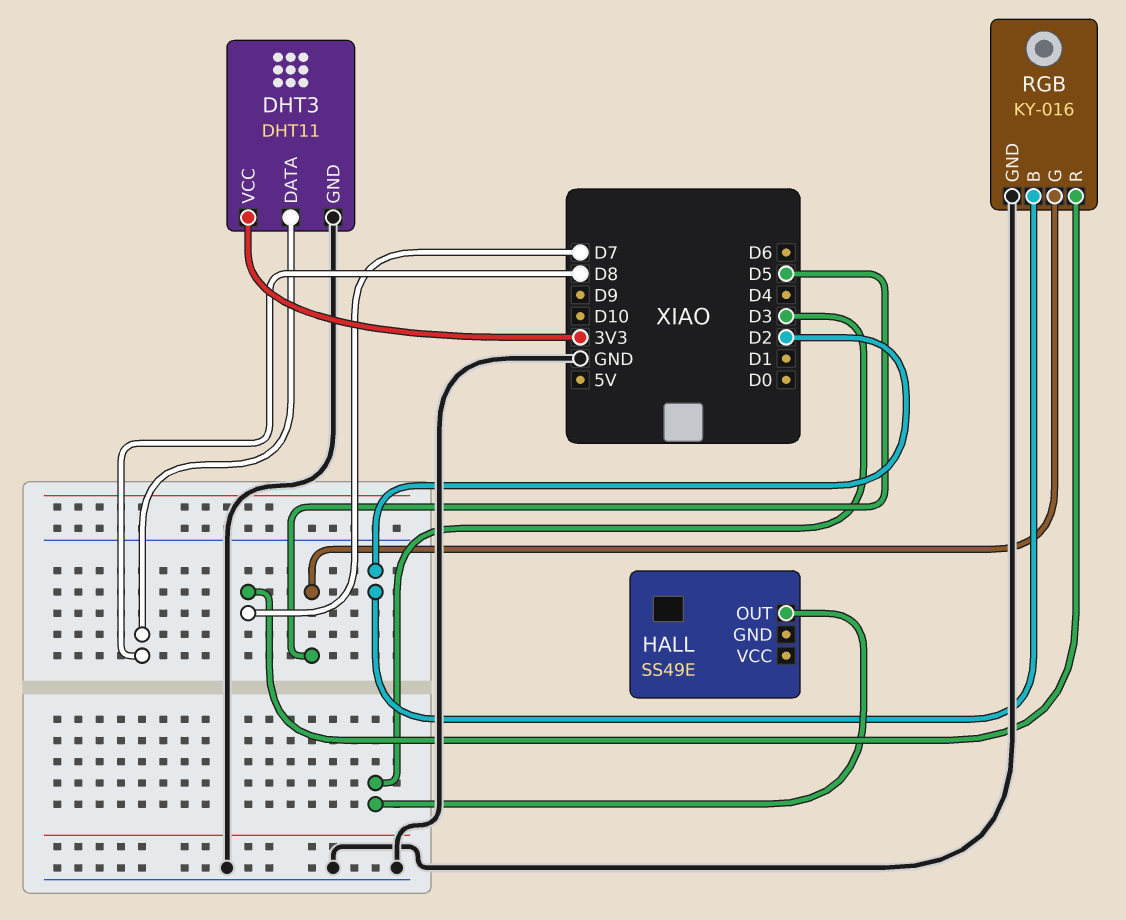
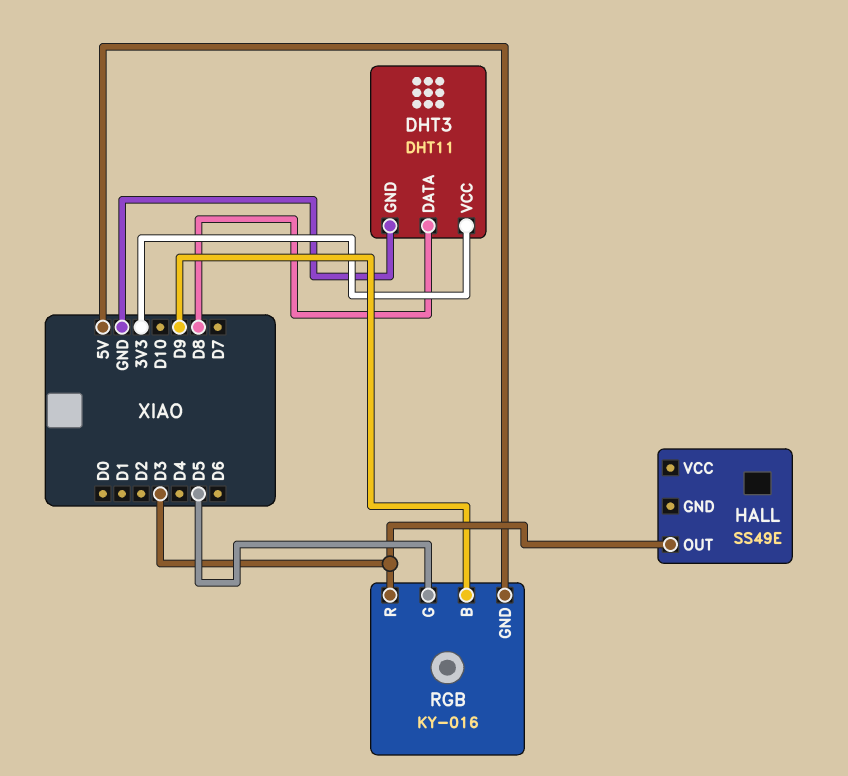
RGB pin B: D2 -> D9
RGB pin GND: GND -> 5V
RGB pin R: D7 -> D3

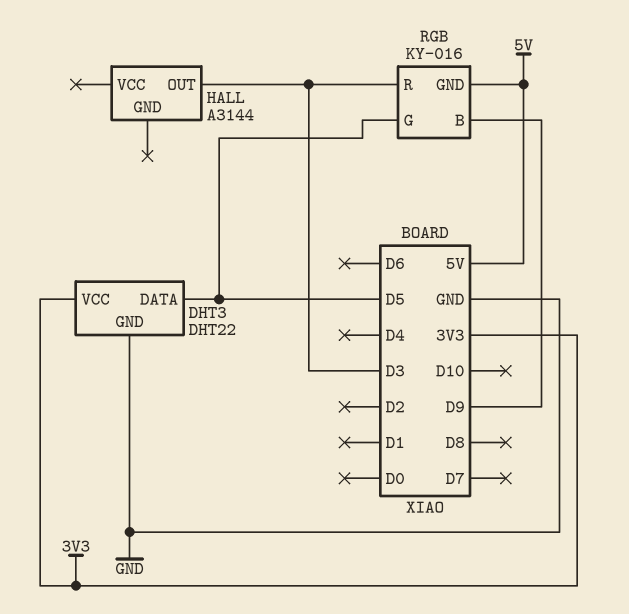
DHT3: DHT11 -> DHT22
DHT3 pin DATA: D8 -> D5
HALL: SS49E -> A3144

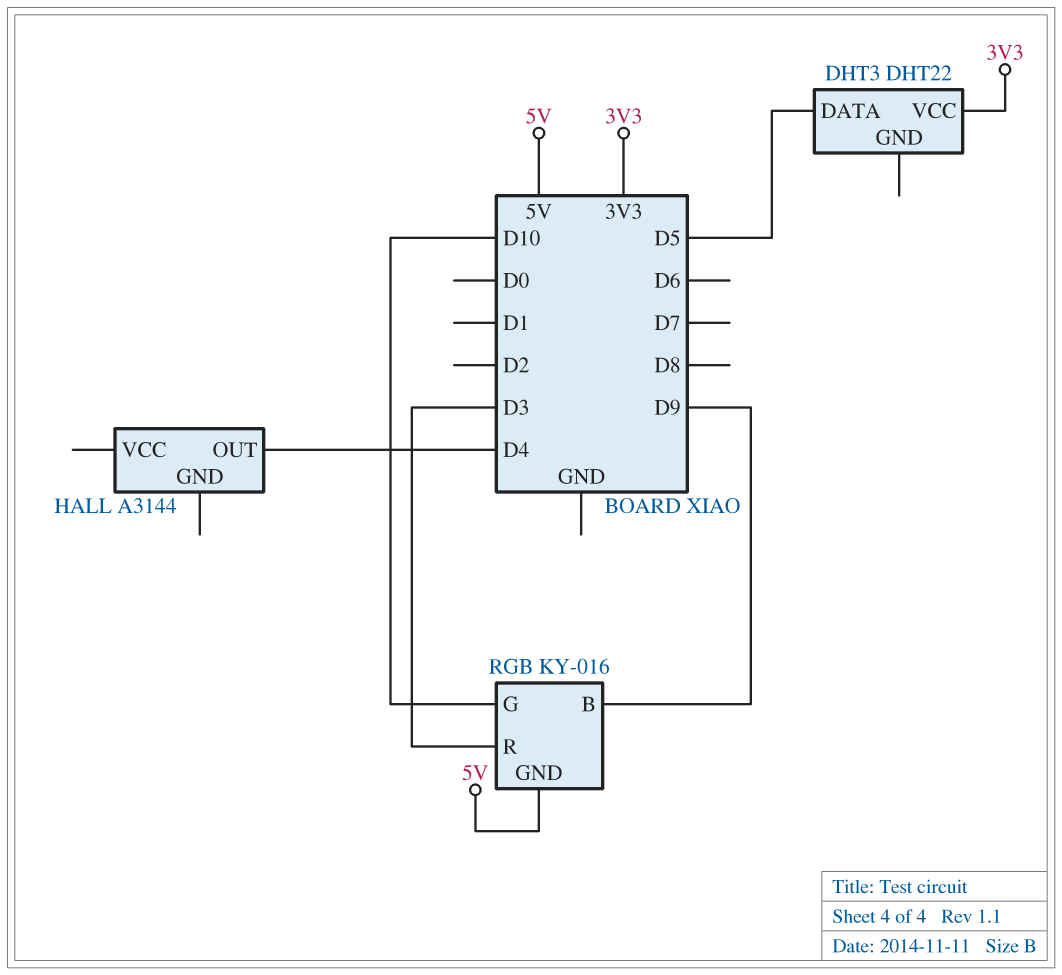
DHT3 pin GND: GND -> none
HALL pin OUT: D3 -> D4
RGB pin G: D5 -> D10

